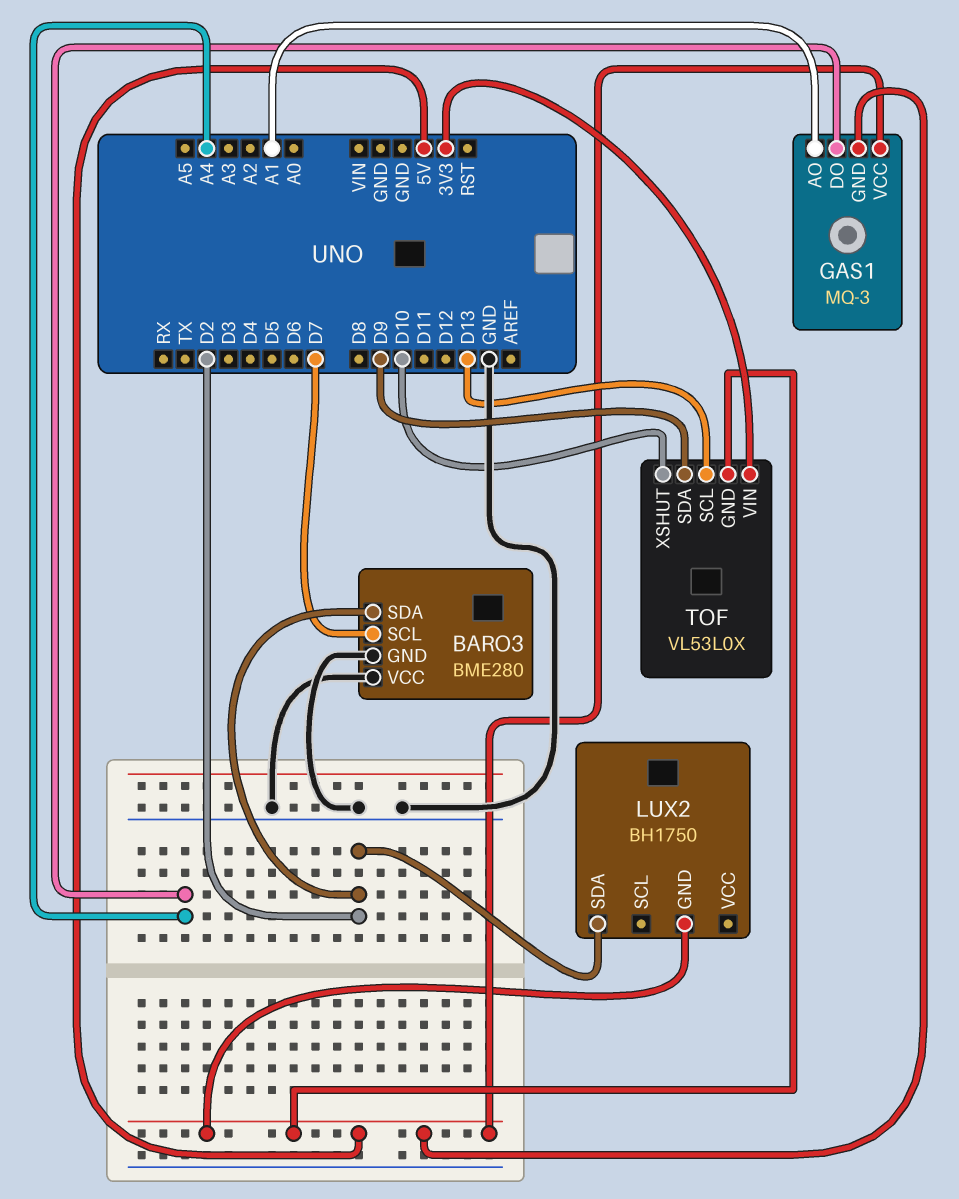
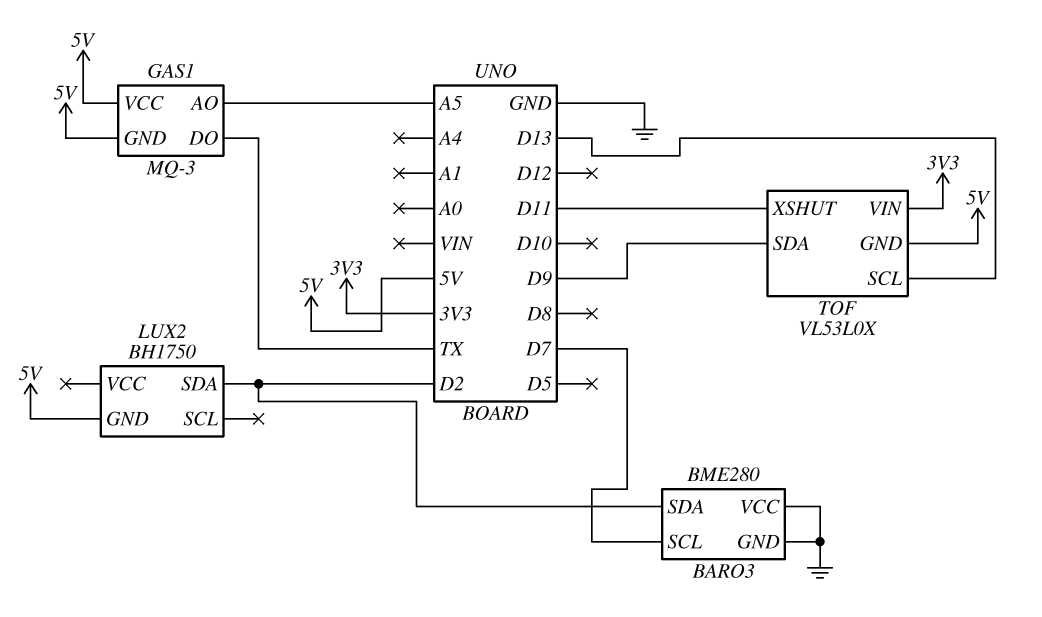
GAS1 pin AO: A1 -> A5
GAS1 pin DO: A4 -> TX
TOF pin XSHUT: D10 -> D11

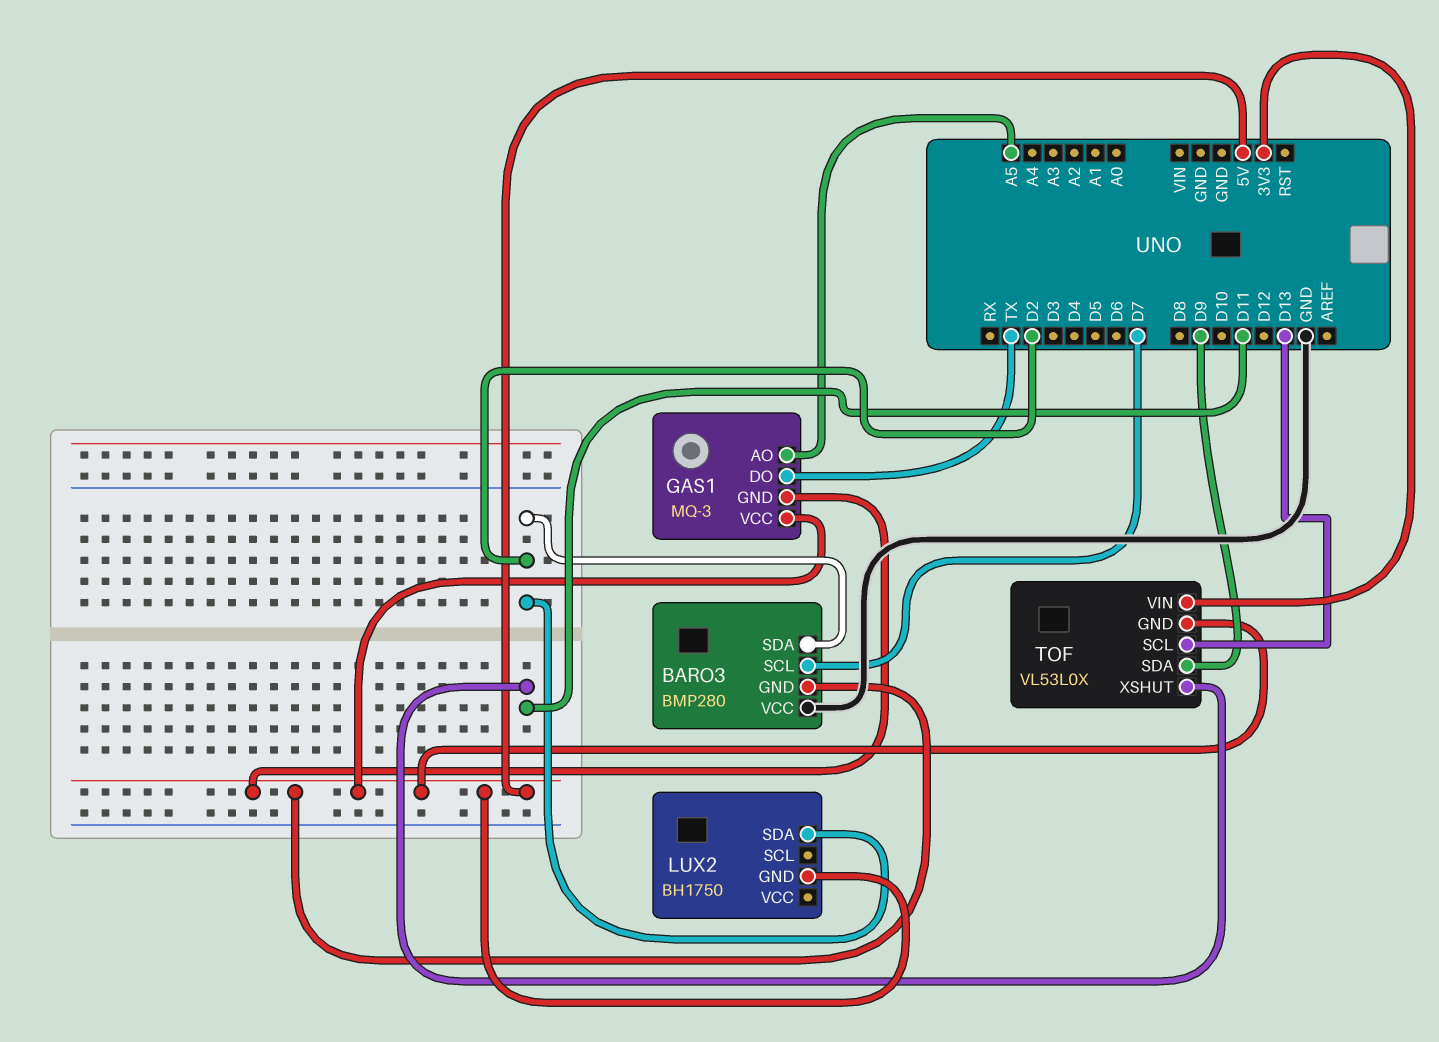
BARO3: BME280 -> BMP280
BARO3 pin GND: GND -> 5V

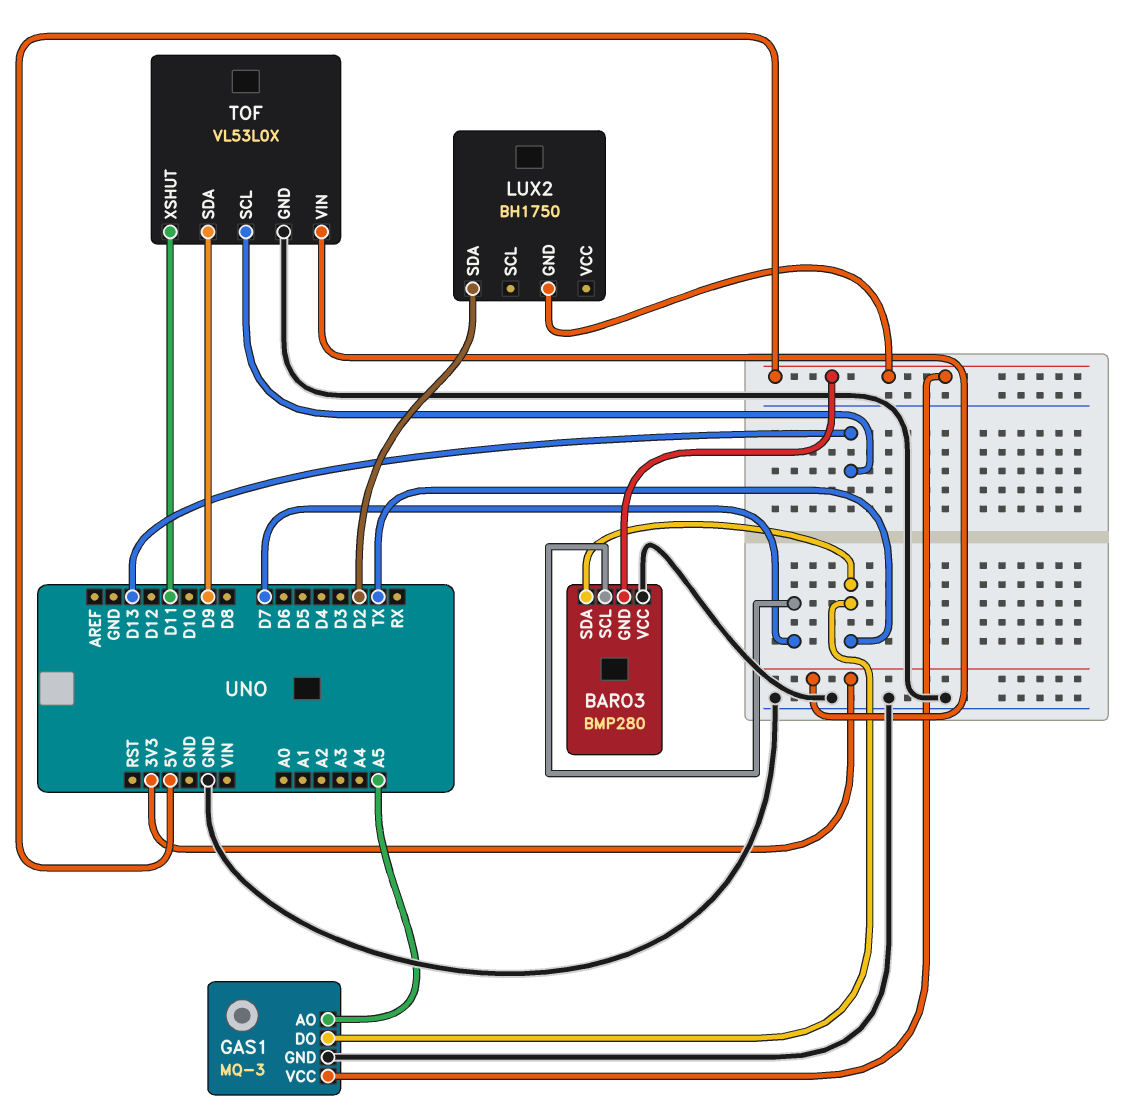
BARO3 pin SDA: D2 -> TX
GAS1 pin GND: 5V -> GND
TOF pin GND: 5V -> GND

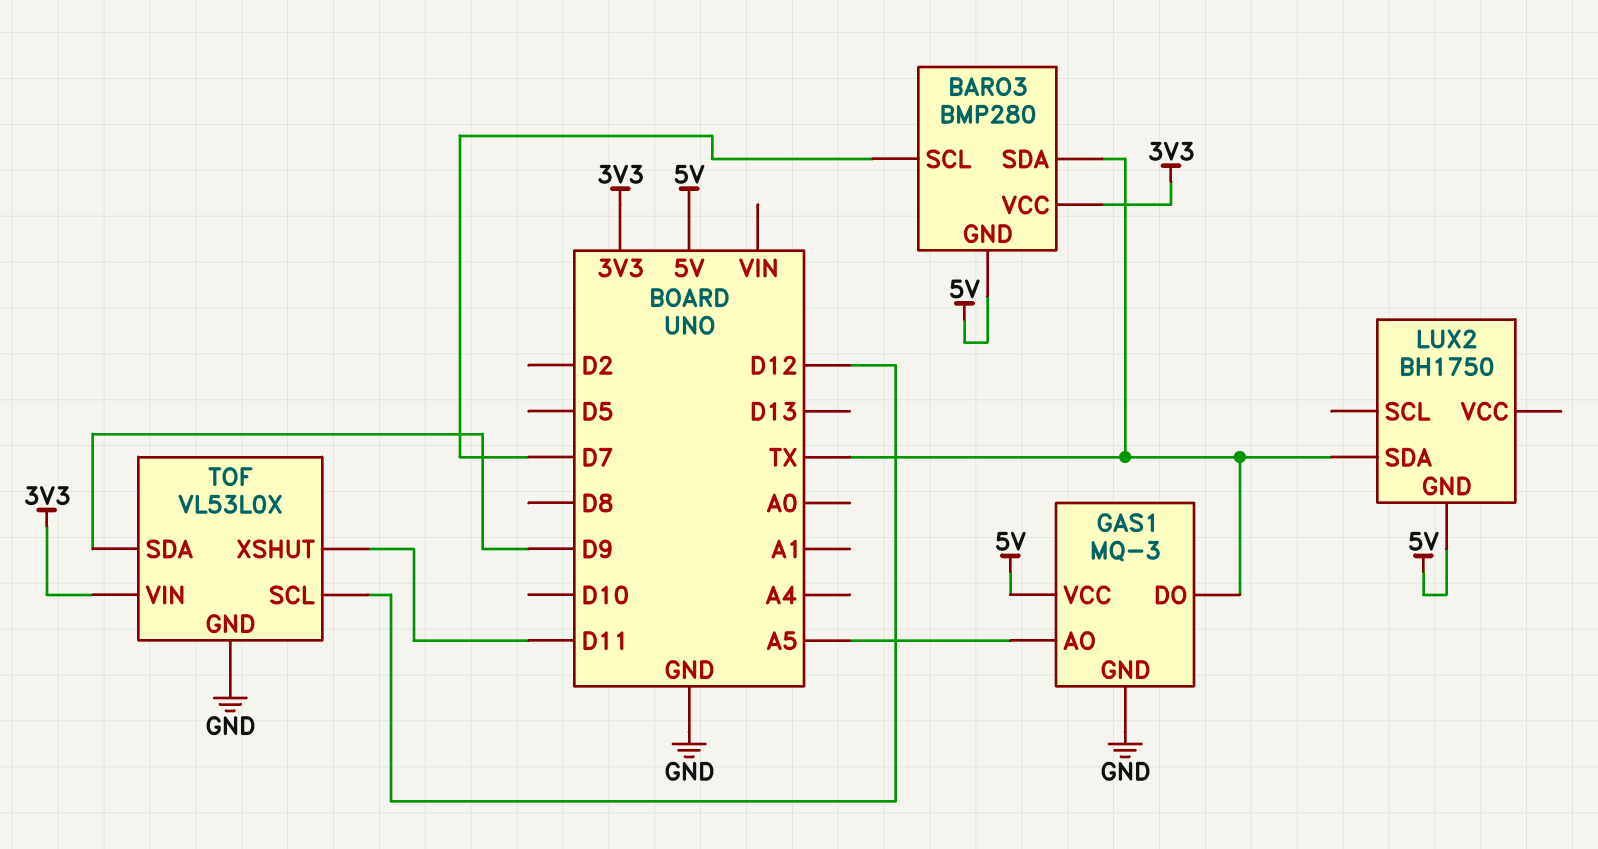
BARO3 pin VCC: GND -> 3V3
LUX2 pin SDA: D2 -> TX
TOF pin SCL: D13 -> D12

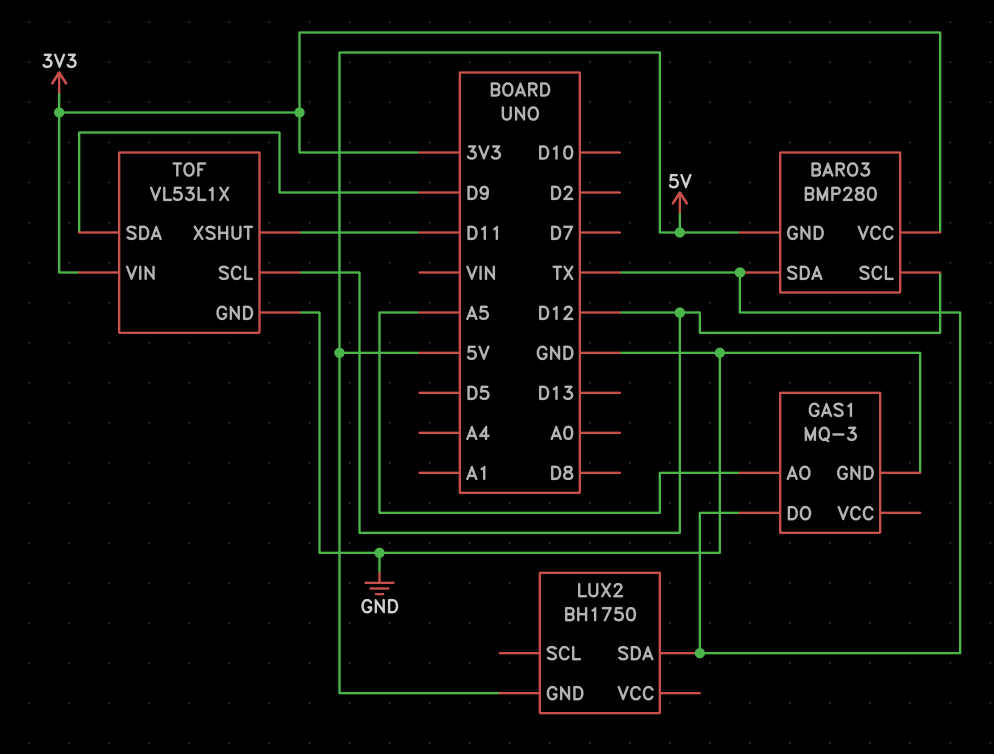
BARO3 pin SCL: D7 -> D12
GAS1 pin VCC: 5V -> none
TOF: VL53L0X -> VL53L1X

